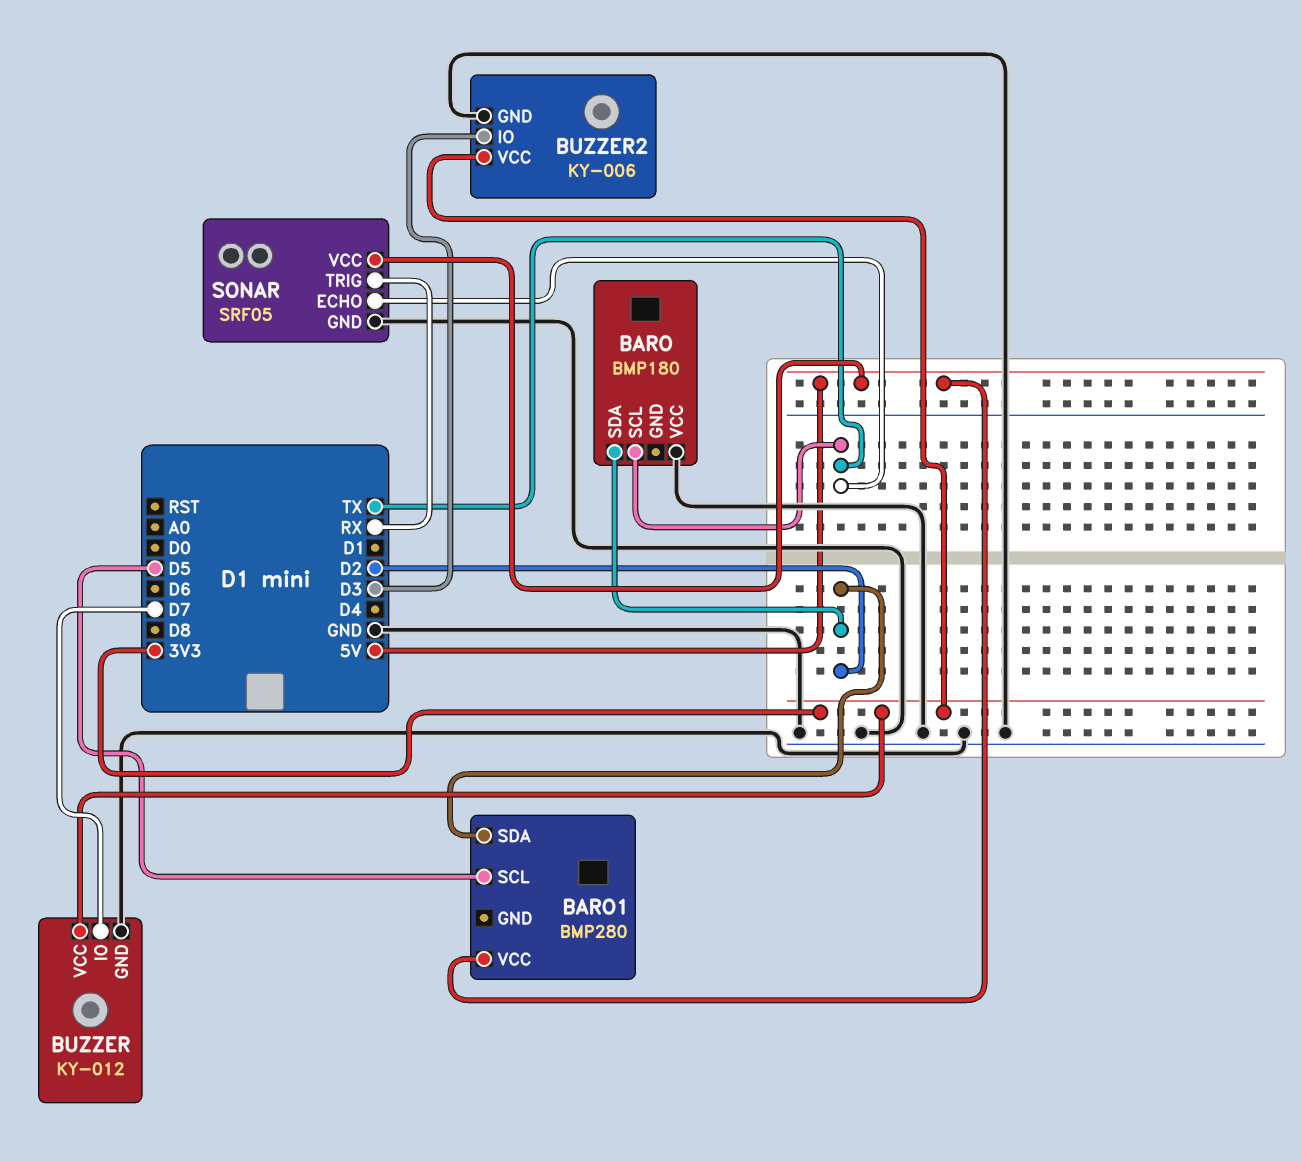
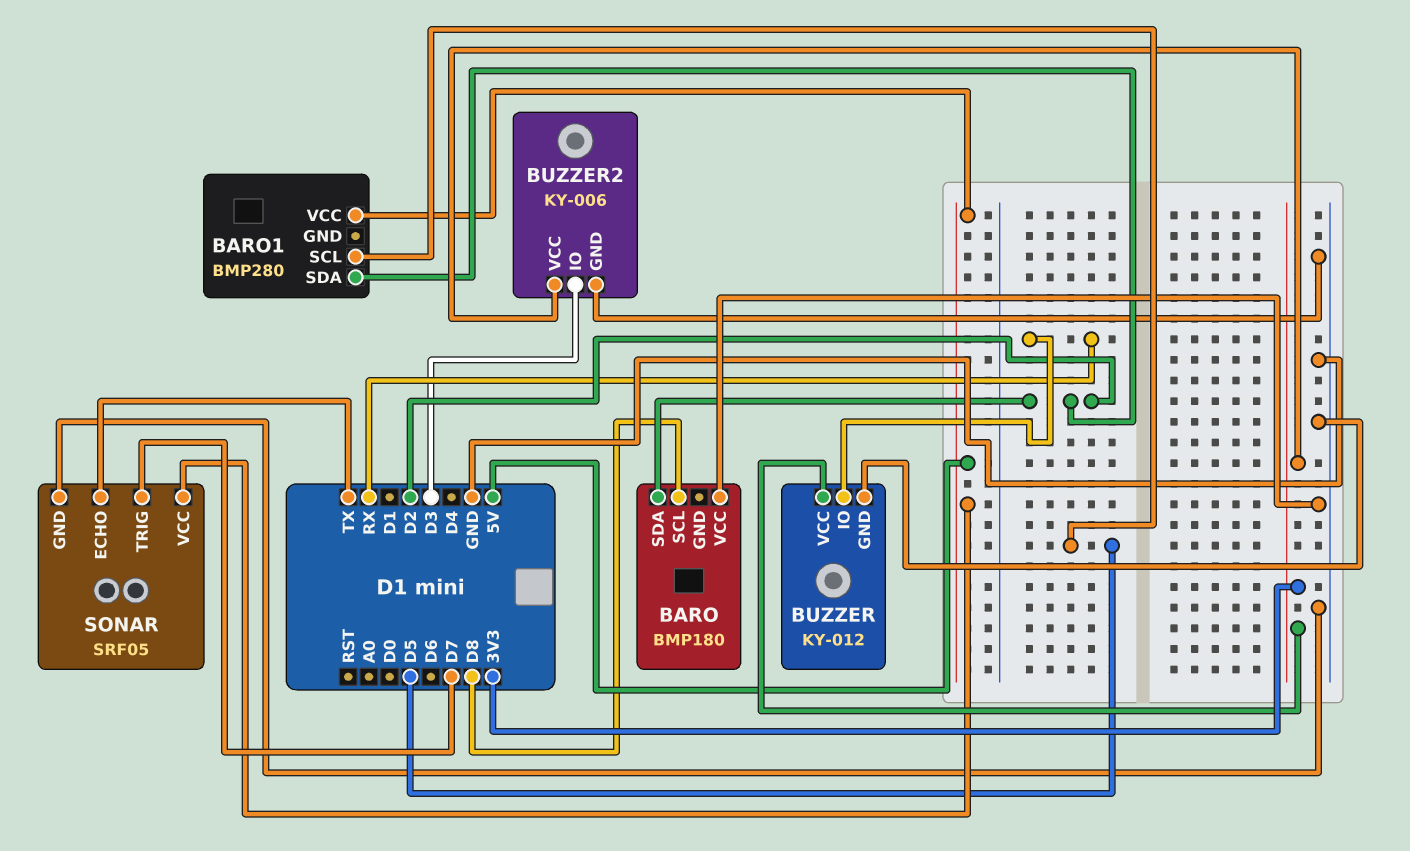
BARO pin SCL: TX -> D8
BUZZER pin IO: D7 -> RX
SONAR pin TRIG: RX -> D7

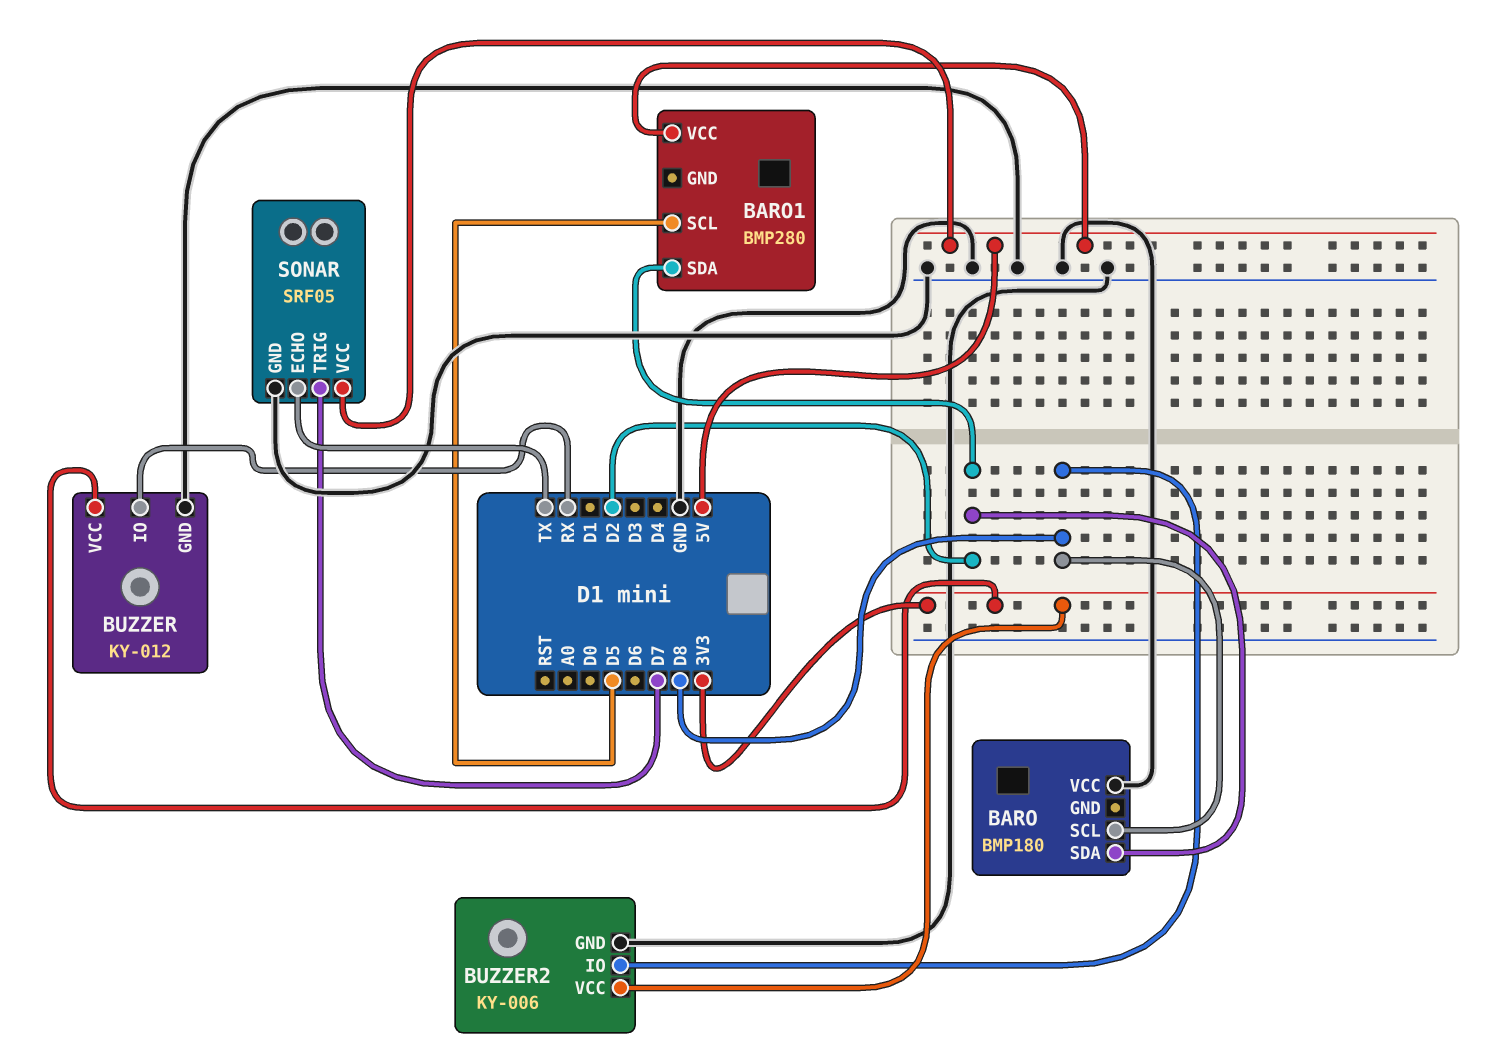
BUZZER2 pin IO: D3 -> D8

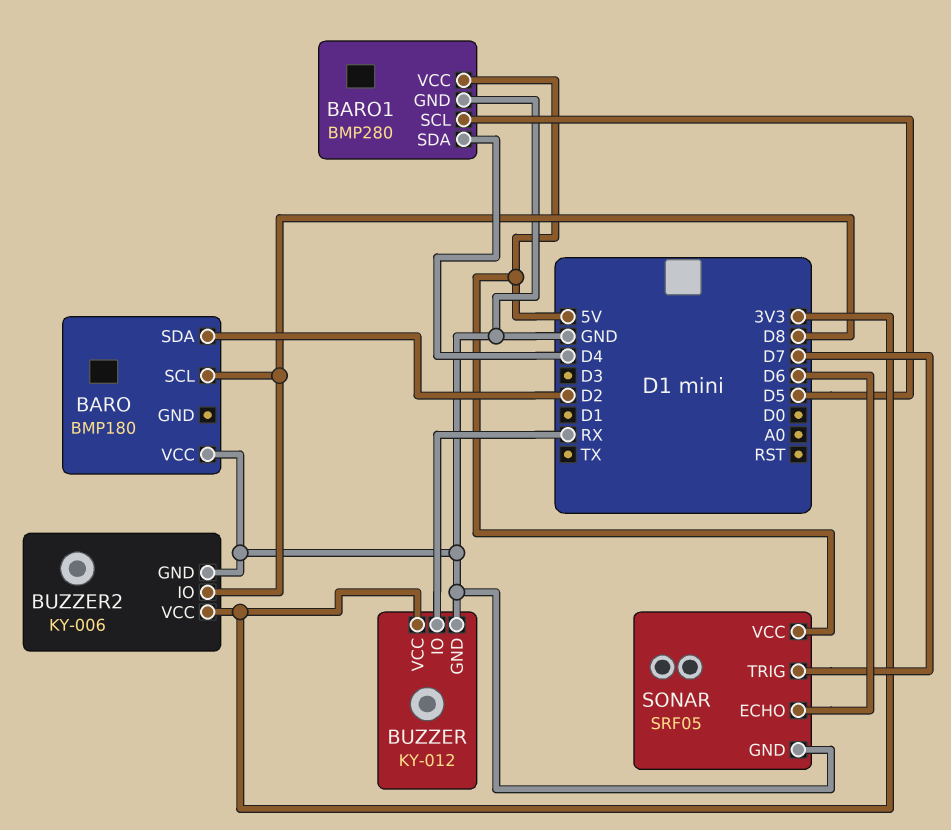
BARO1 pin GND: none -> GND
BARO1 pin SDA: D2 -> D4
SONAR pin ECHO: TX -> D6

